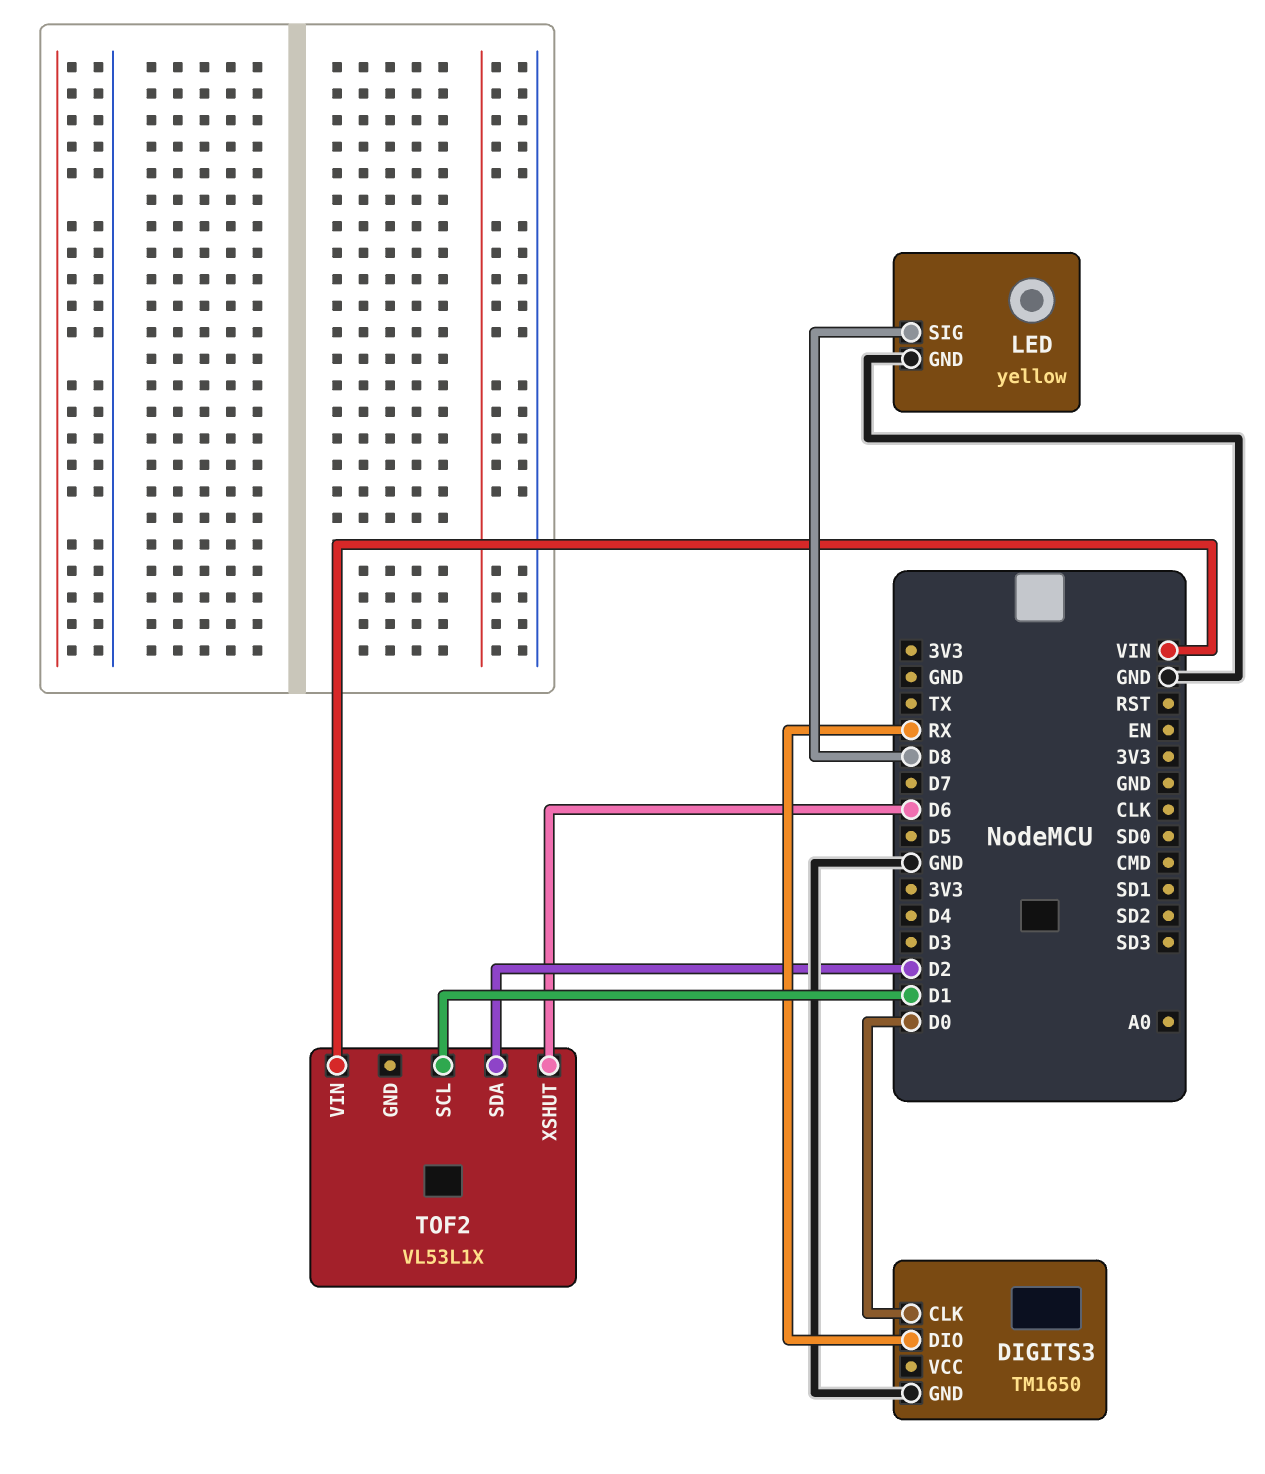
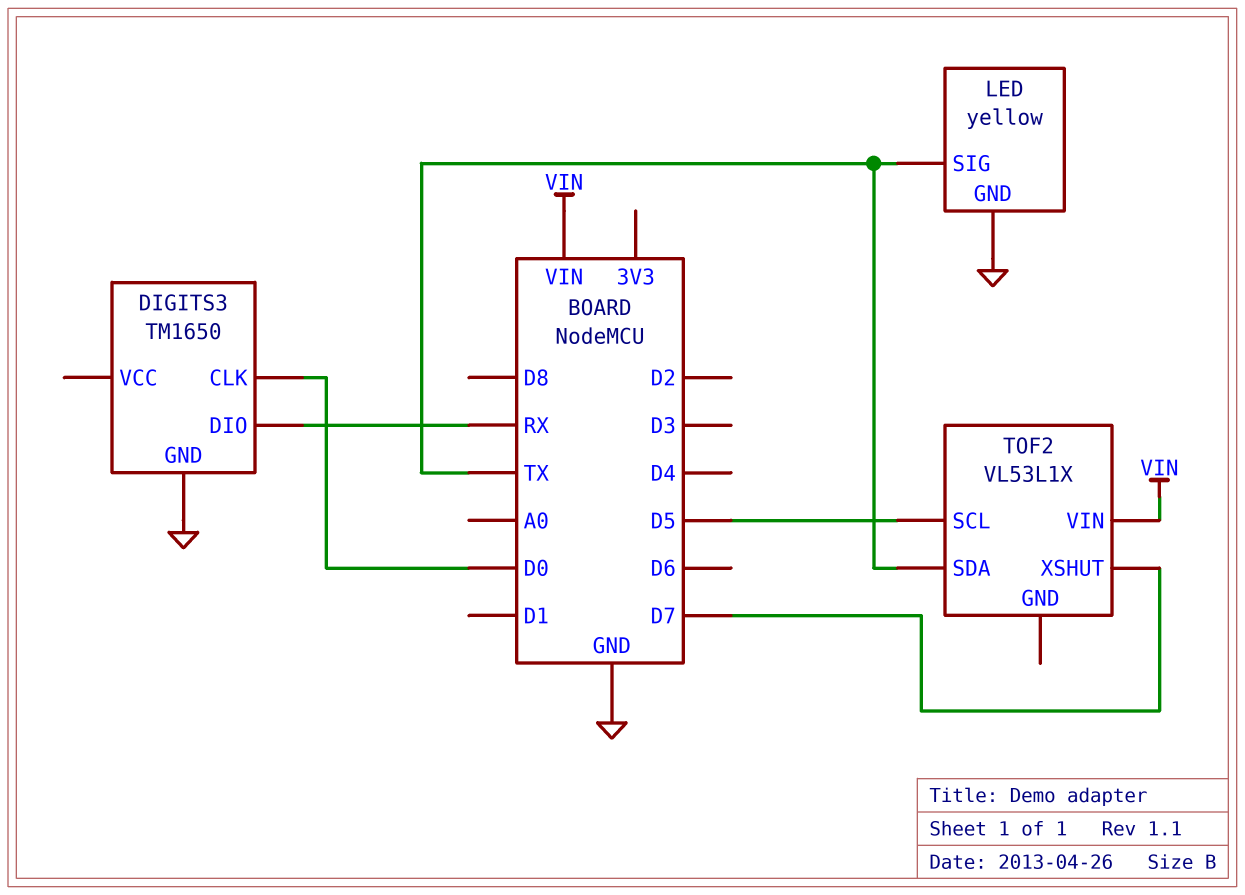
LED pin SIG: D8 -> TX
TOF2 pin SCL: D1 -> D5
TOF2 pin SDA: D2 -> TX
TOF2 pin XSHUT: D6 -> D7

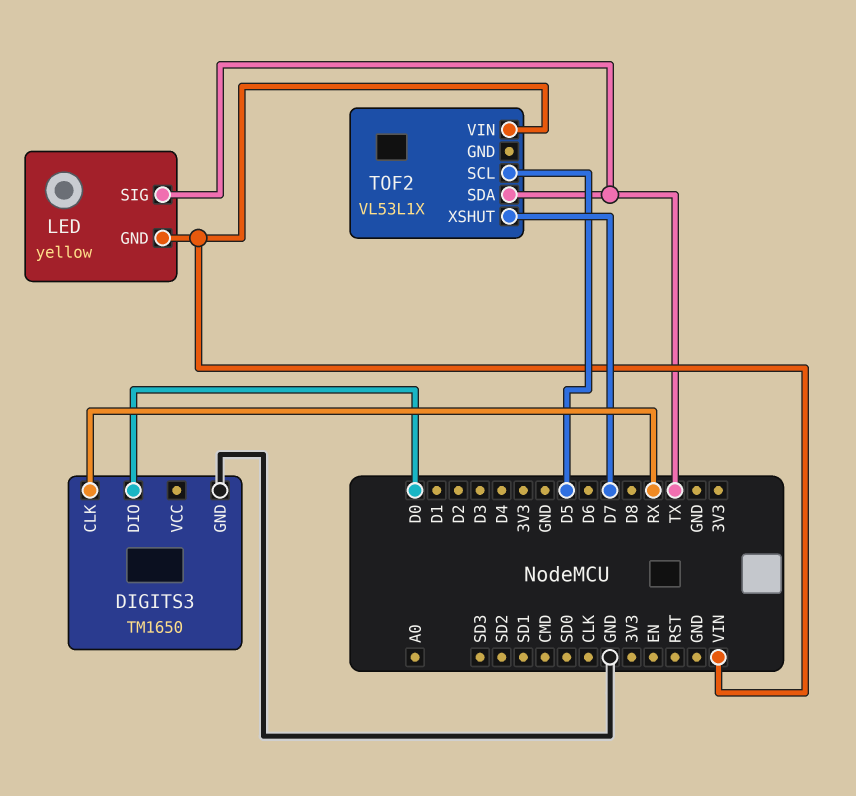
DIGITS3 pin CLK: D0 -> RX
DIGITS3 pin DIO: RX -> D0
LED pin GND: GND -> VIN

